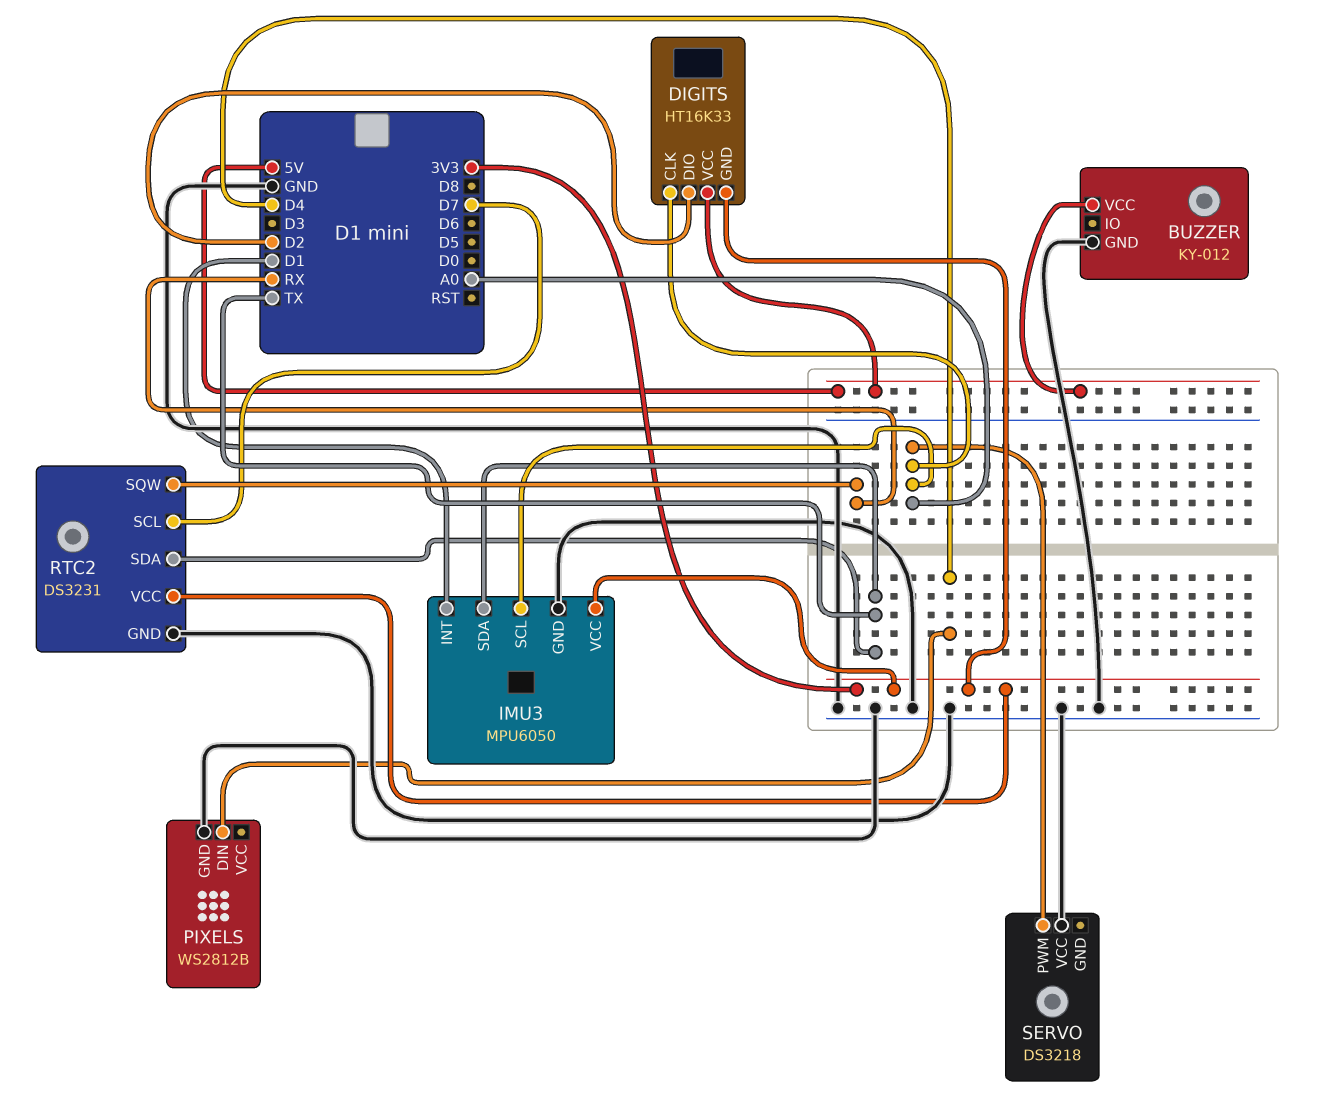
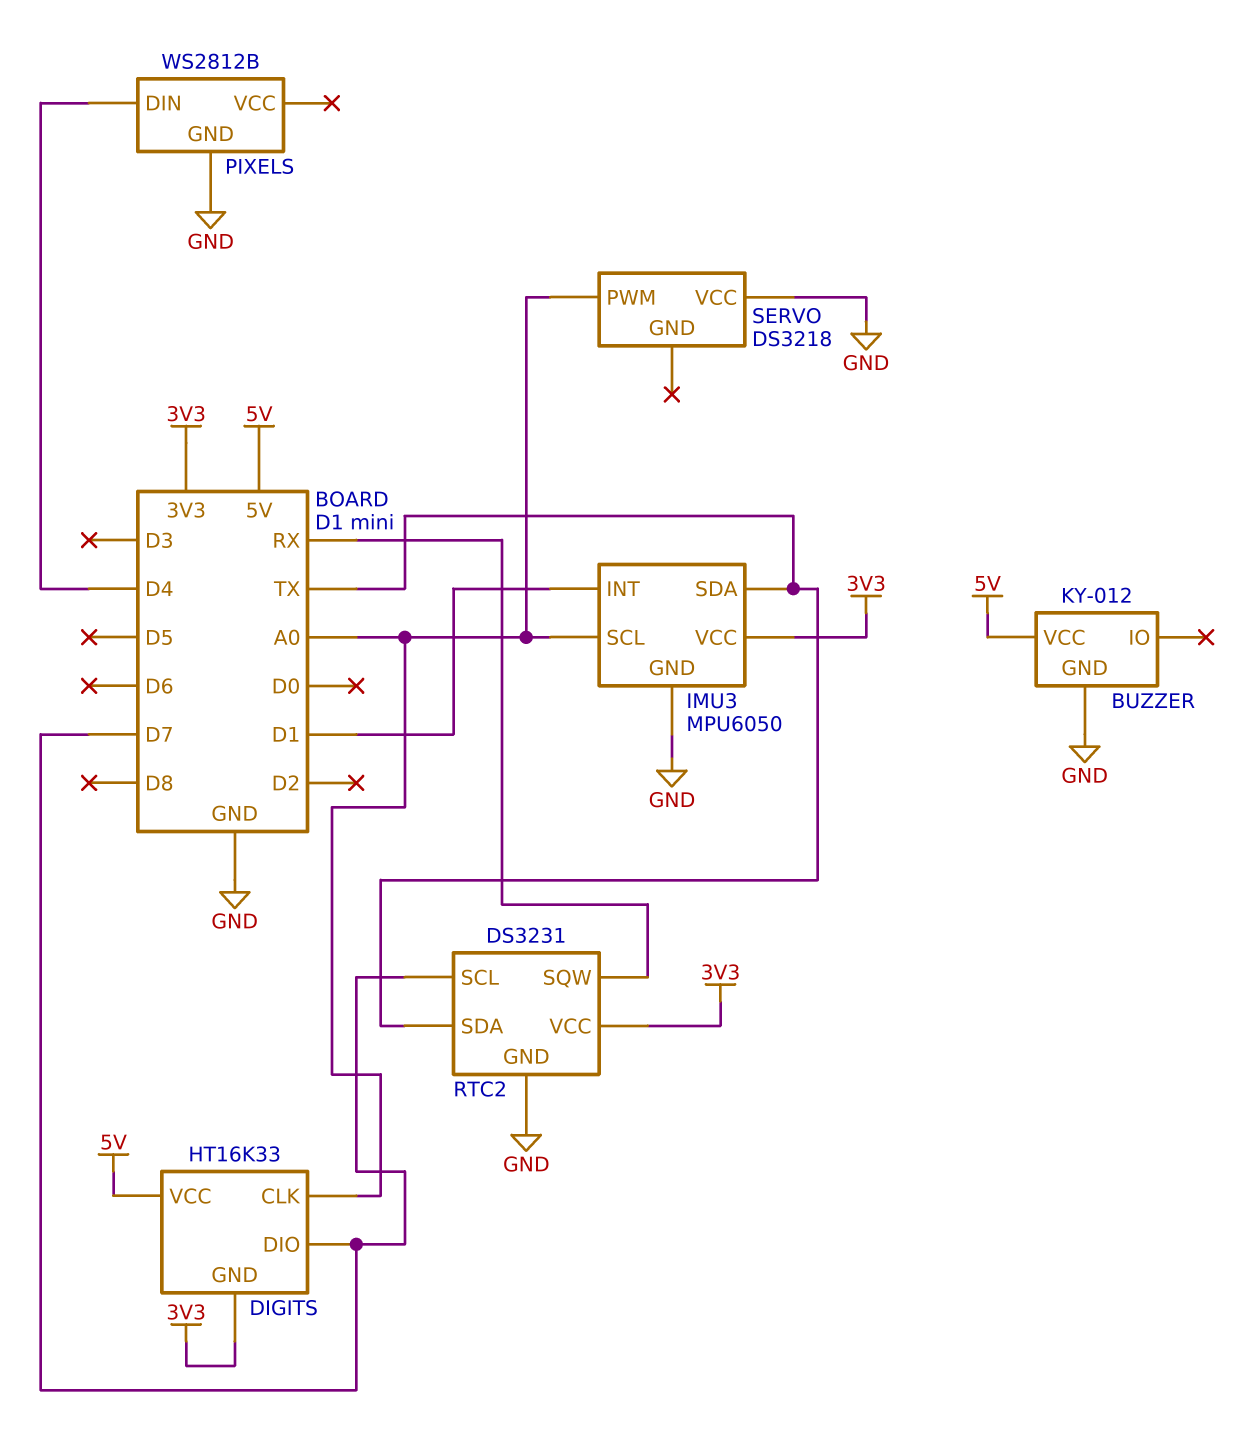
DIGITS pin DIO: D2 -> D7

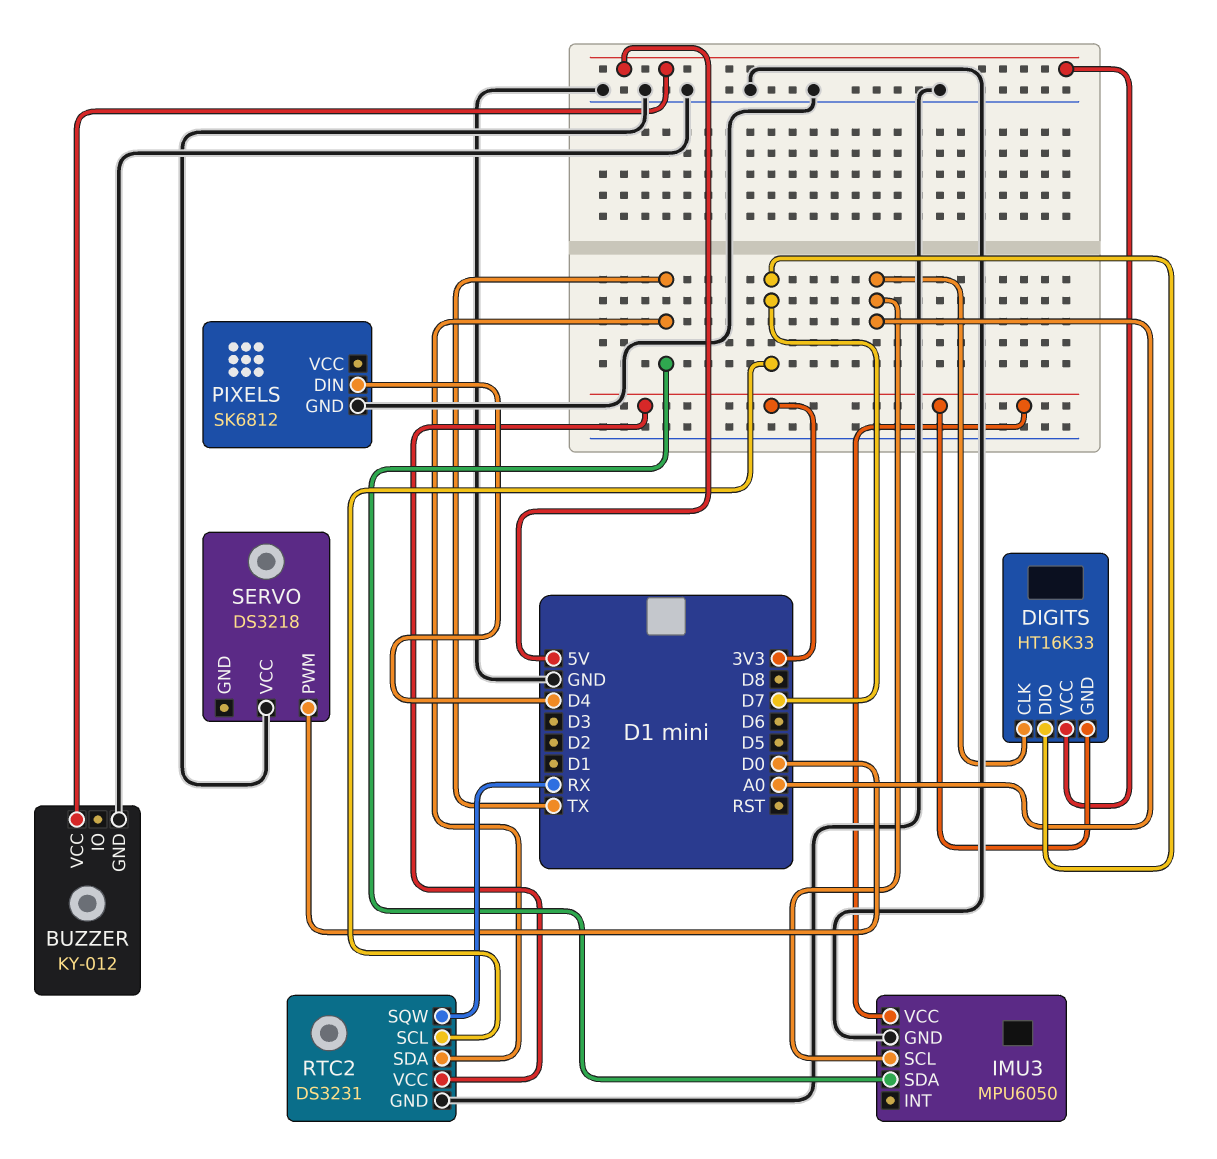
IMU3 pin INT: D1 -> none
PIXELS: WS2812B -> SK6812
SERVO pin PWM: A0 -> D0

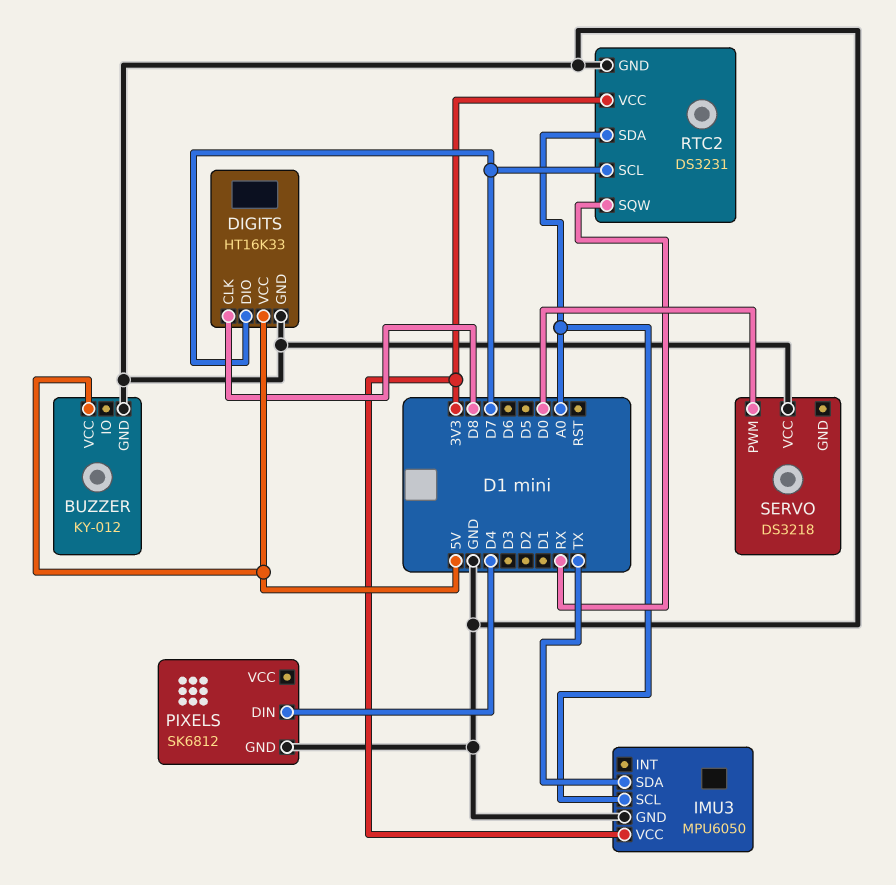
DIGITS pin CLK: A0 -> D8
DIGITS pin GND: 3V3 -> GND
RTC2 pin SDA: TX -> A0

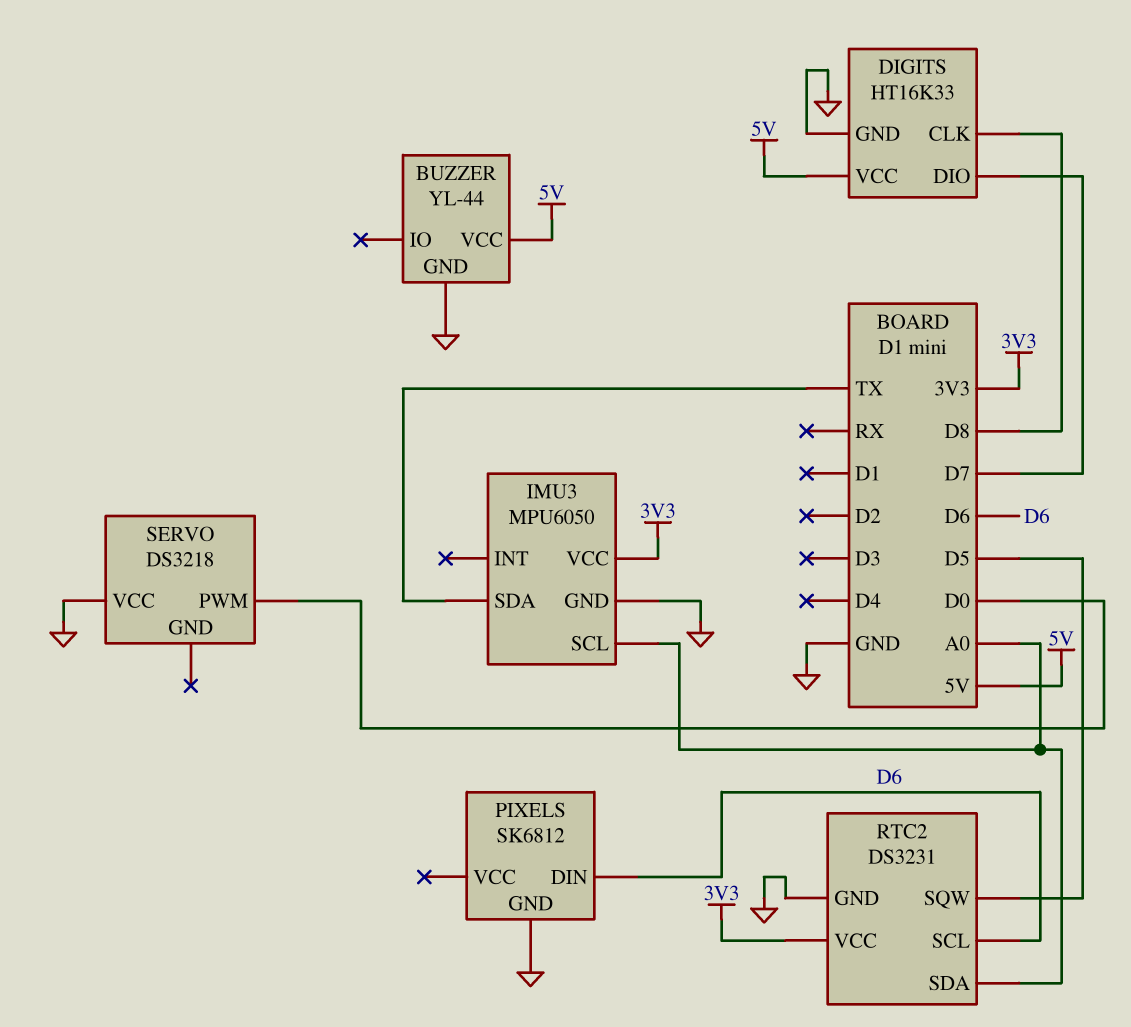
BUZZER: KY-012 -> YL-44
PIXELS pin DIN: D4 -> D6
RTC2 pin SCL: D7 -> D6
RTC2 pin SQW: RX -> D5

